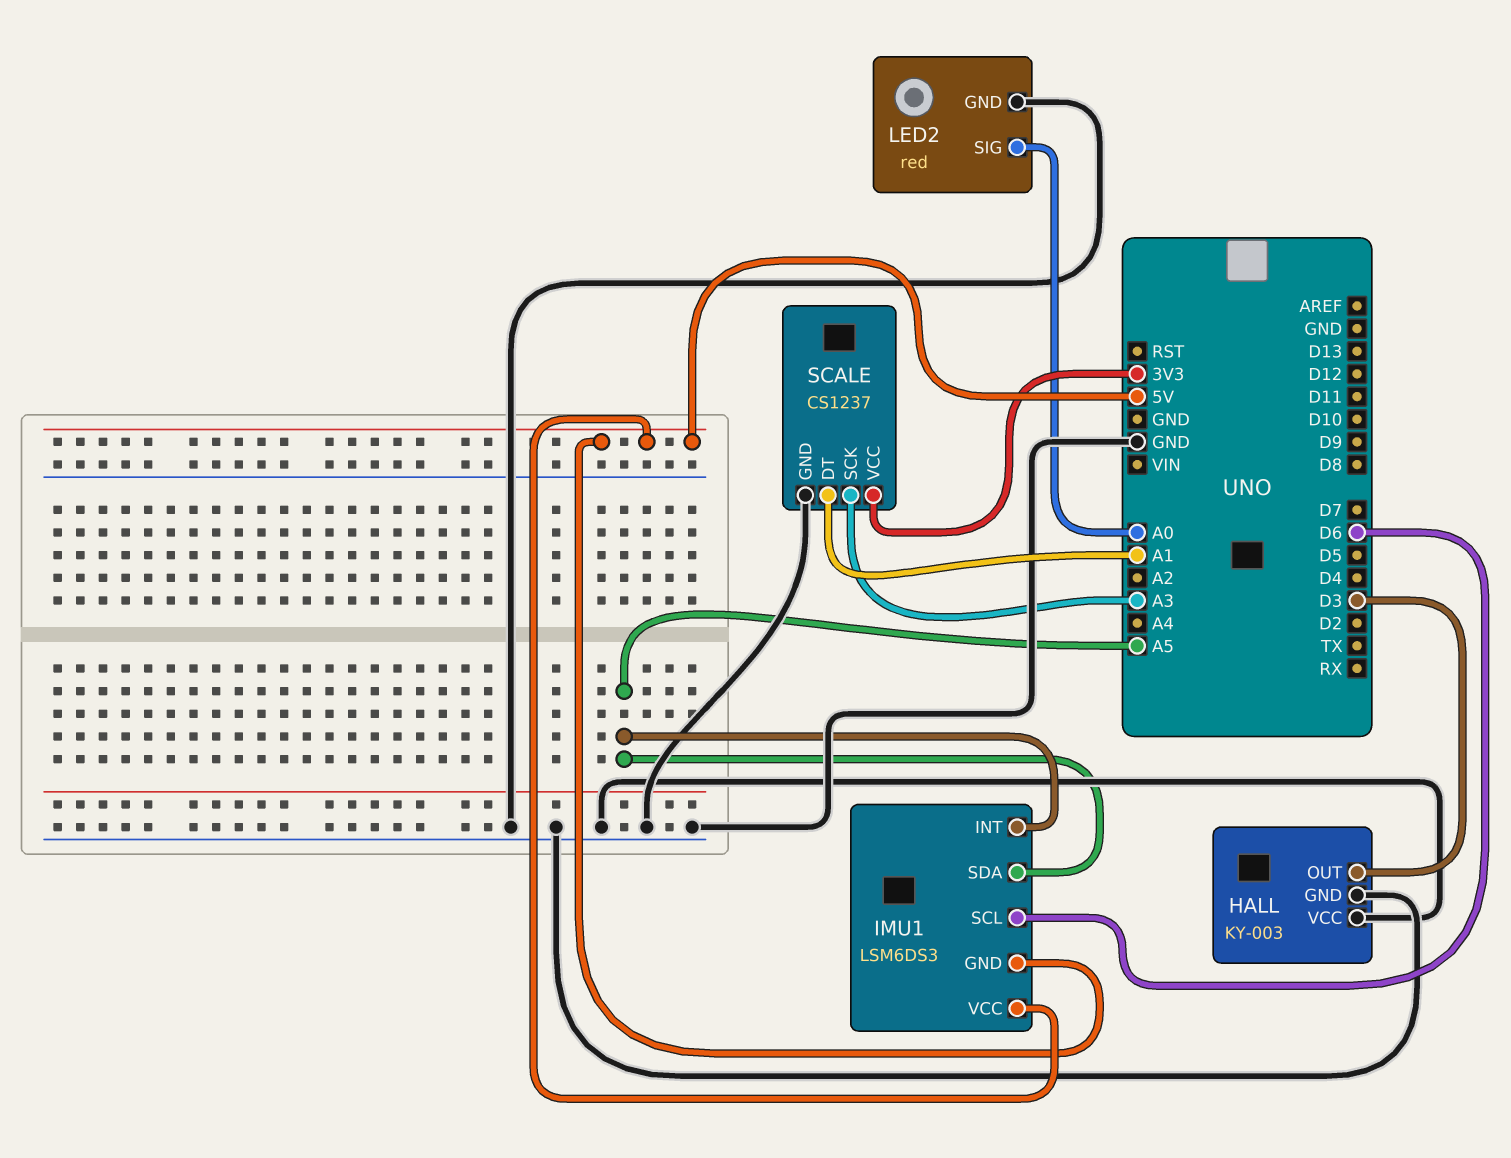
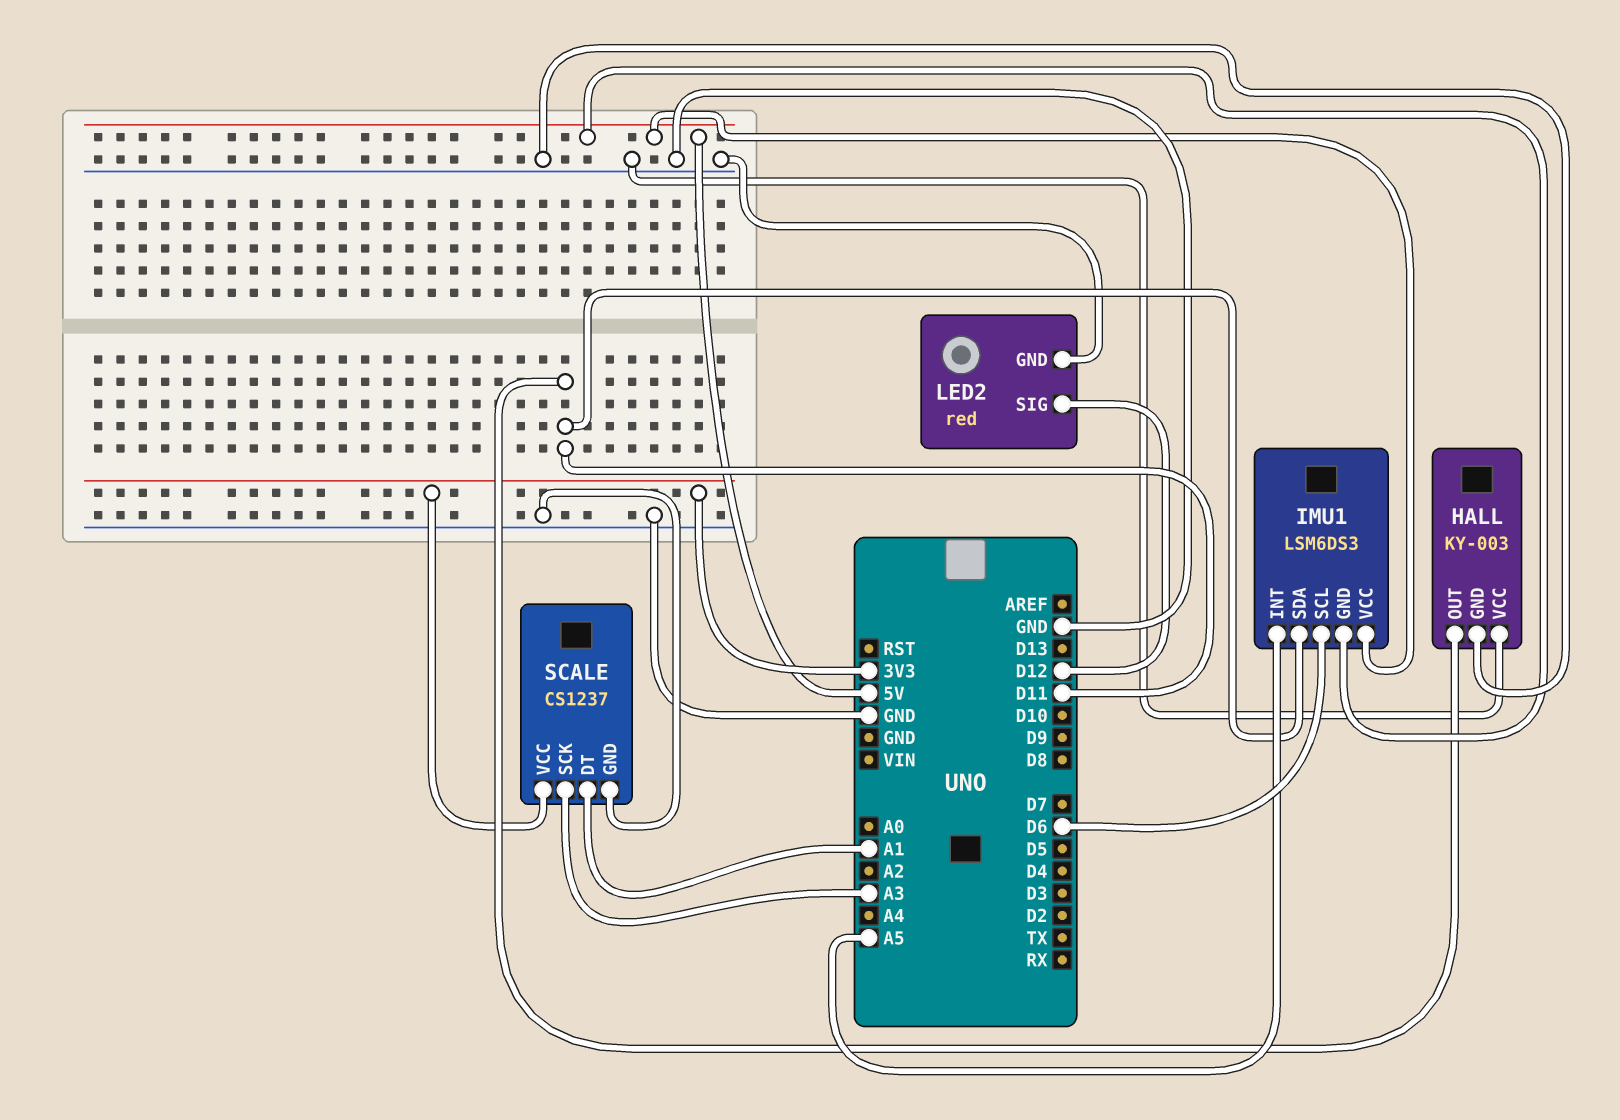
HALL pin OUT: D3 -> D11
IMU1 pin SDA: A5 -> D11
LED2 pin SIG: A0 -> D12

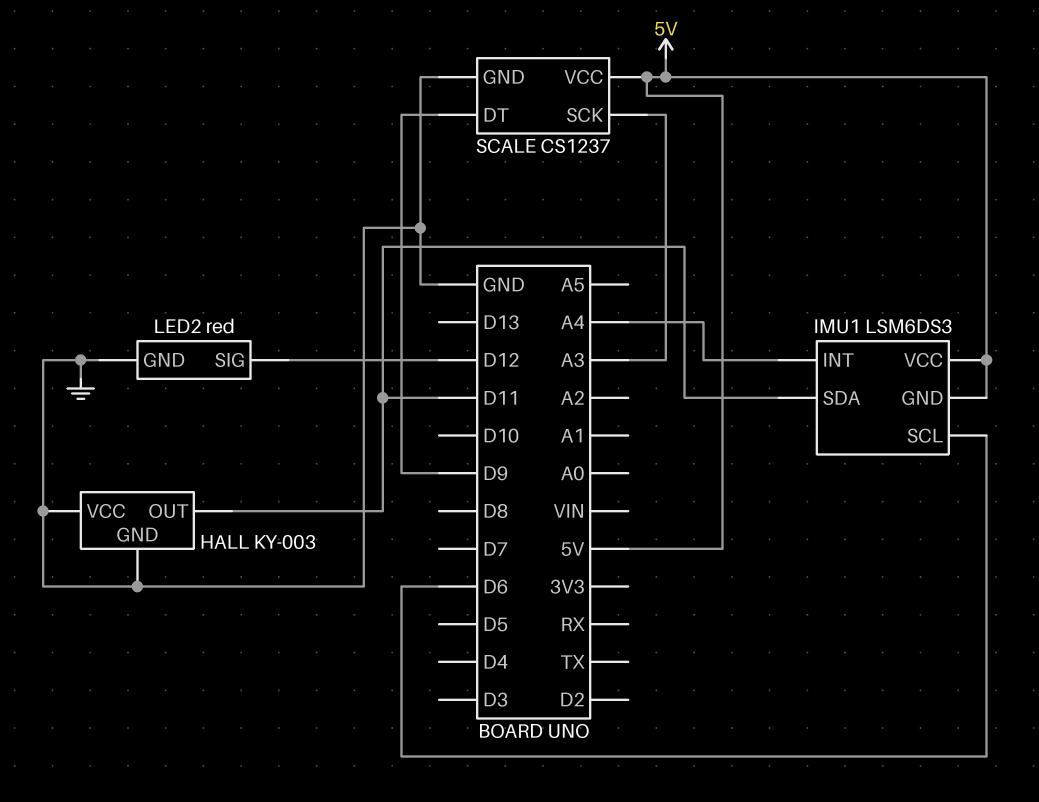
IMU1 pin INT: A5 -> A4
SCALE pin DT: A1 -> D9
SCALE pin VCC: 3V3 -> 5V

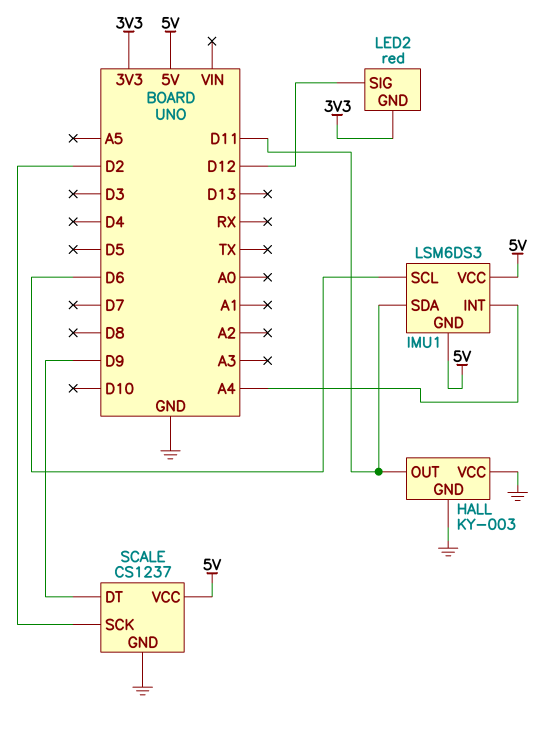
LED2 pin GND: GND -> 3V3
SCALE pin SCK: A3 -> D2

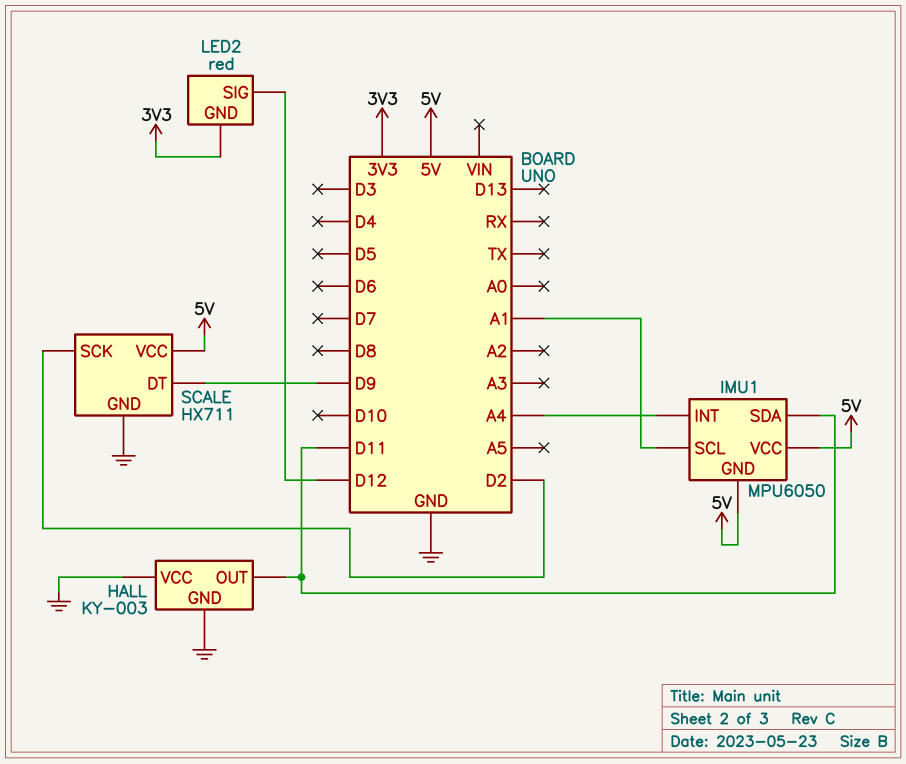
IMU1: LSM6DS3 -> MPU6050
IMU1 pin SCL: D6 -> A1
SCALE: CS1237 -> HX711

